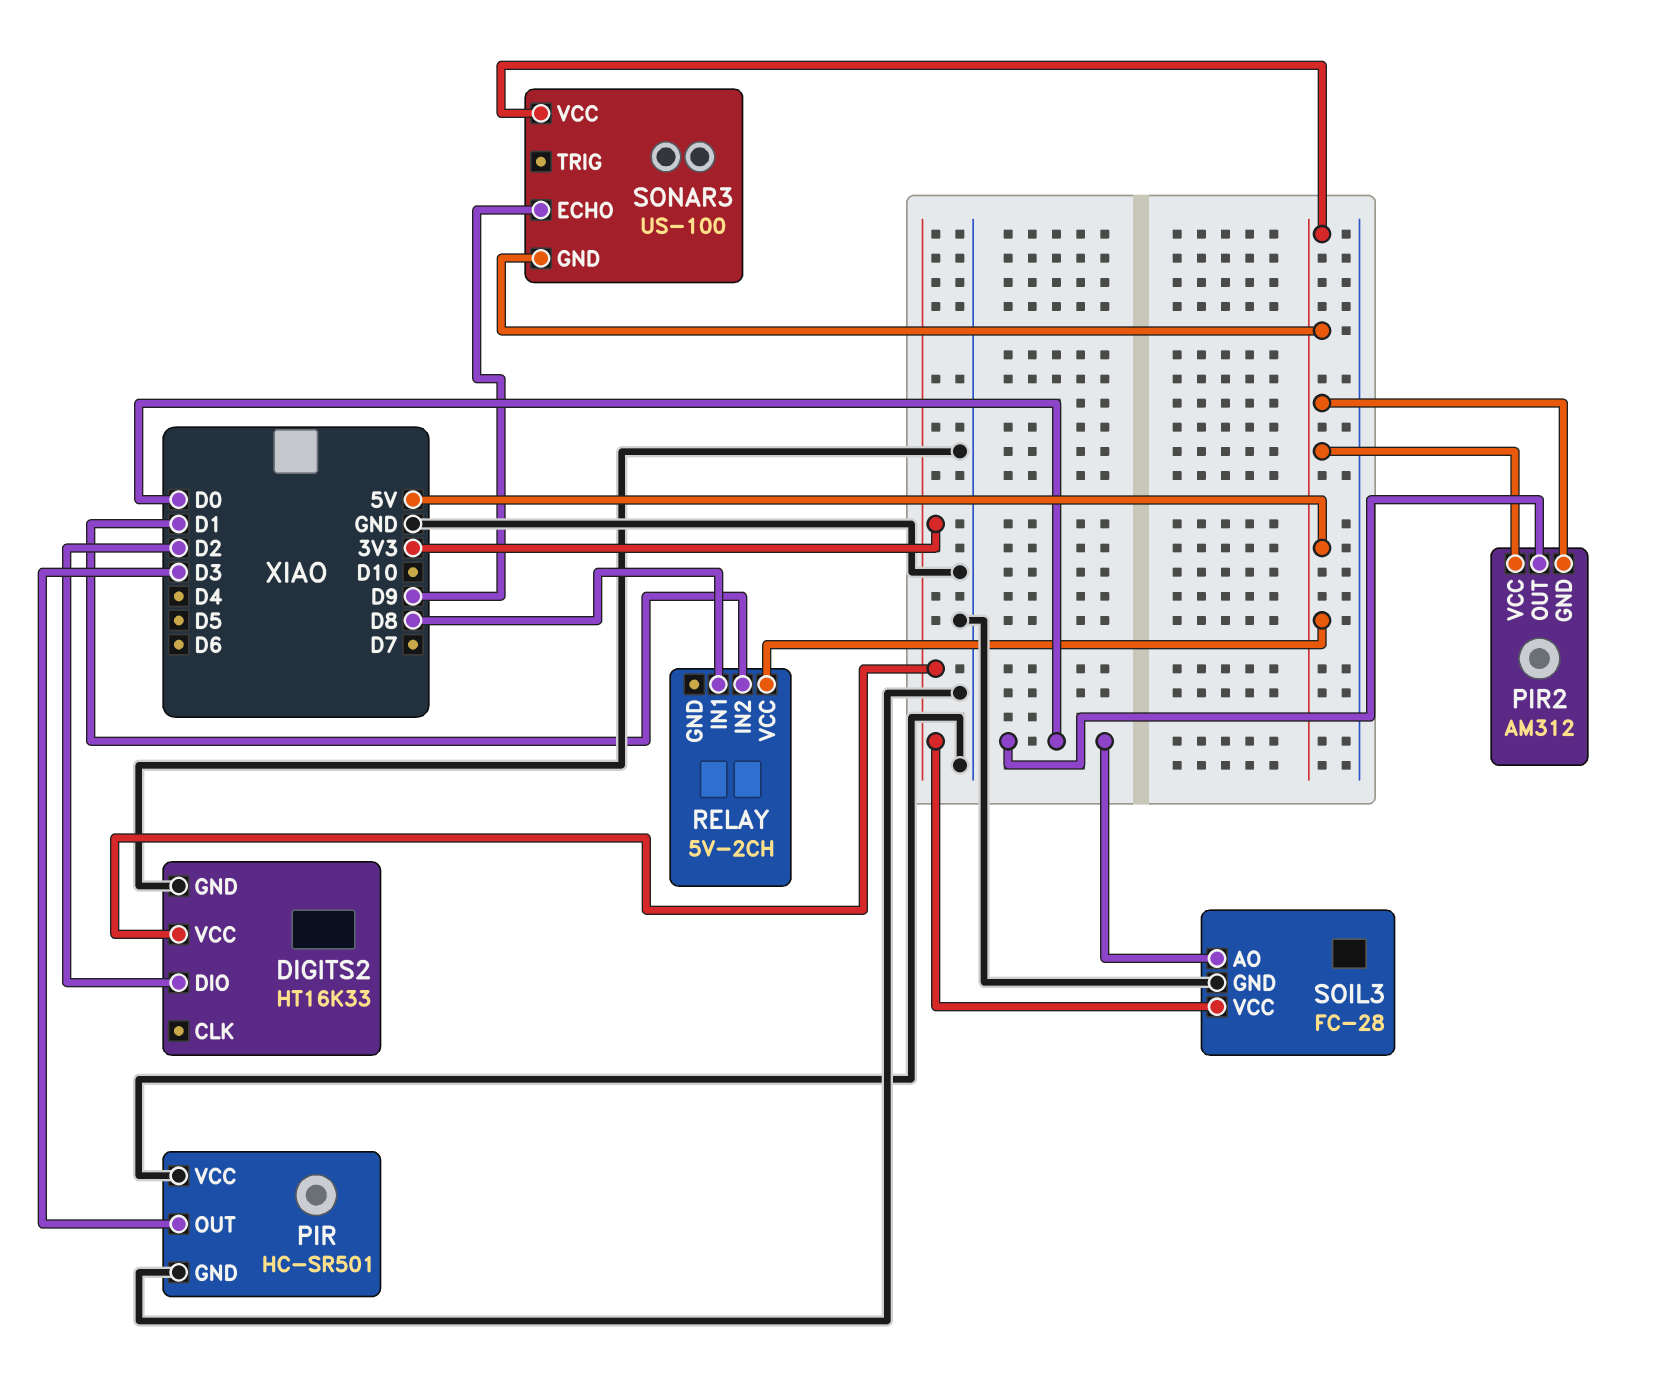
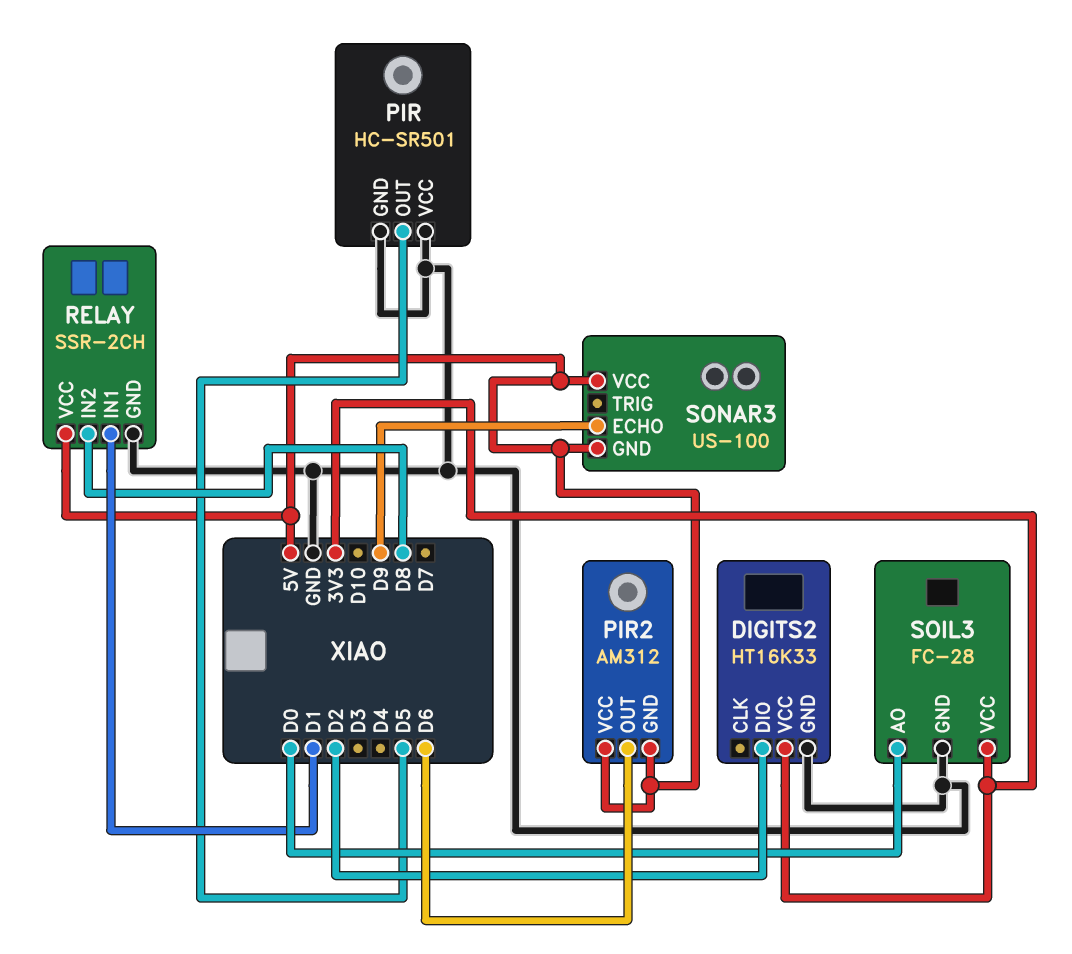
PIR pin OUT: D3 -> D5
PIR2 pin OUT: D0 -> D6
RELAY: 5V-2CH -> SSR-2CH
RELAY pin GND: none -> GND
RELAY pin IN1: D8 -> D1
RELAY pin IN2: D1 -> D8

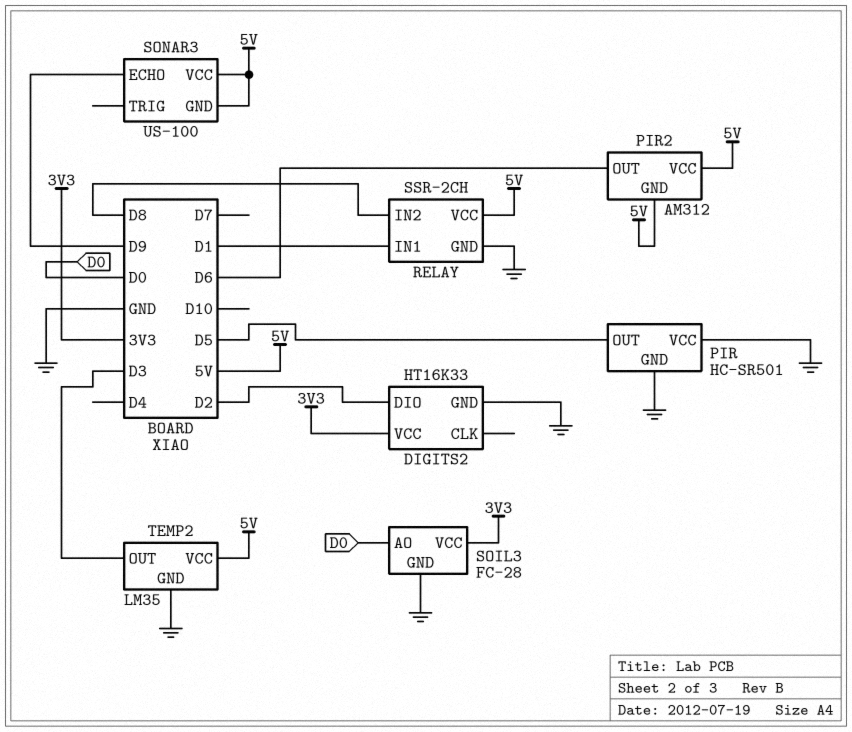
TEMP2: none -> LM35
TEMP2 pin GND: none -> GND
TEMP2 pin OUT: none -> D3
TEMP2 pin VCC: none -> 5V

